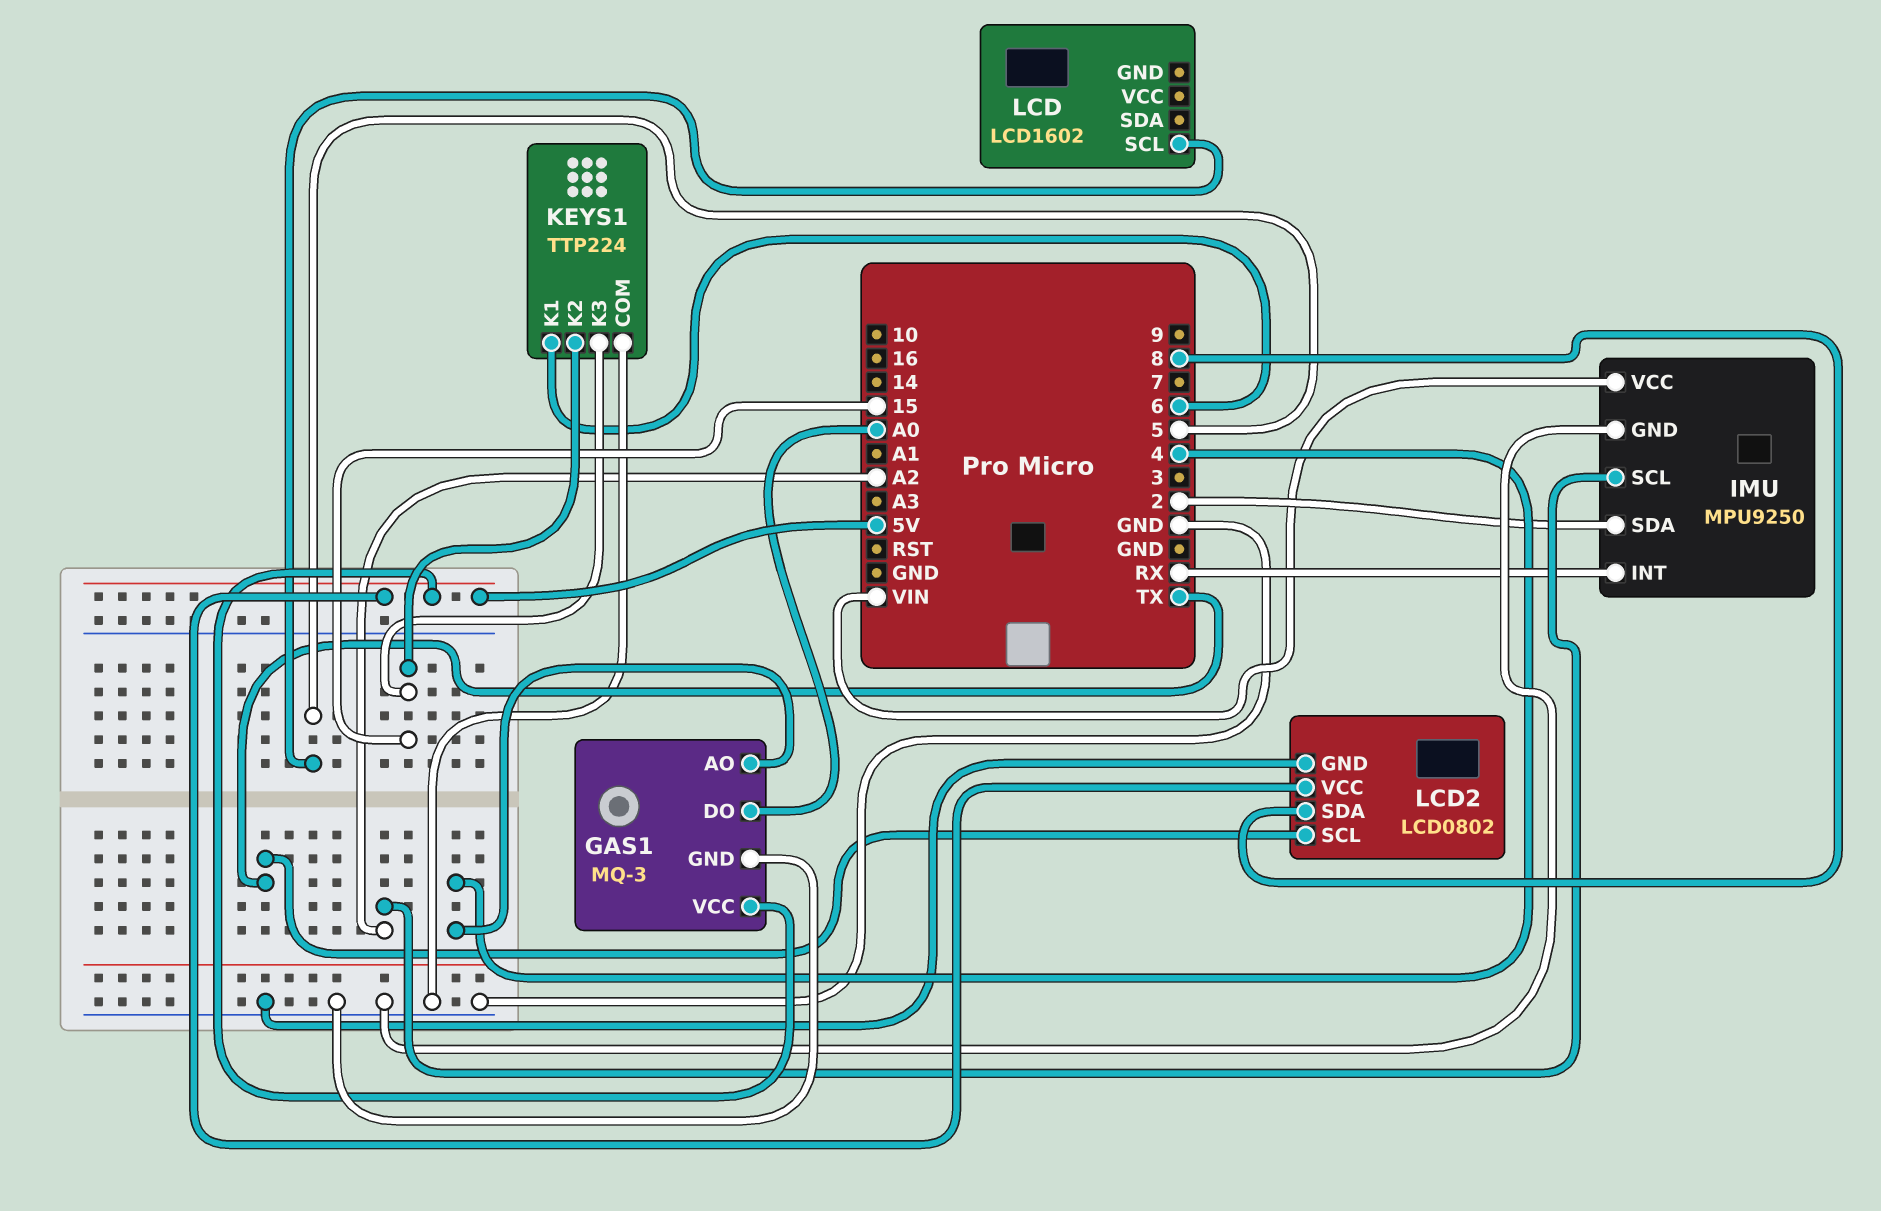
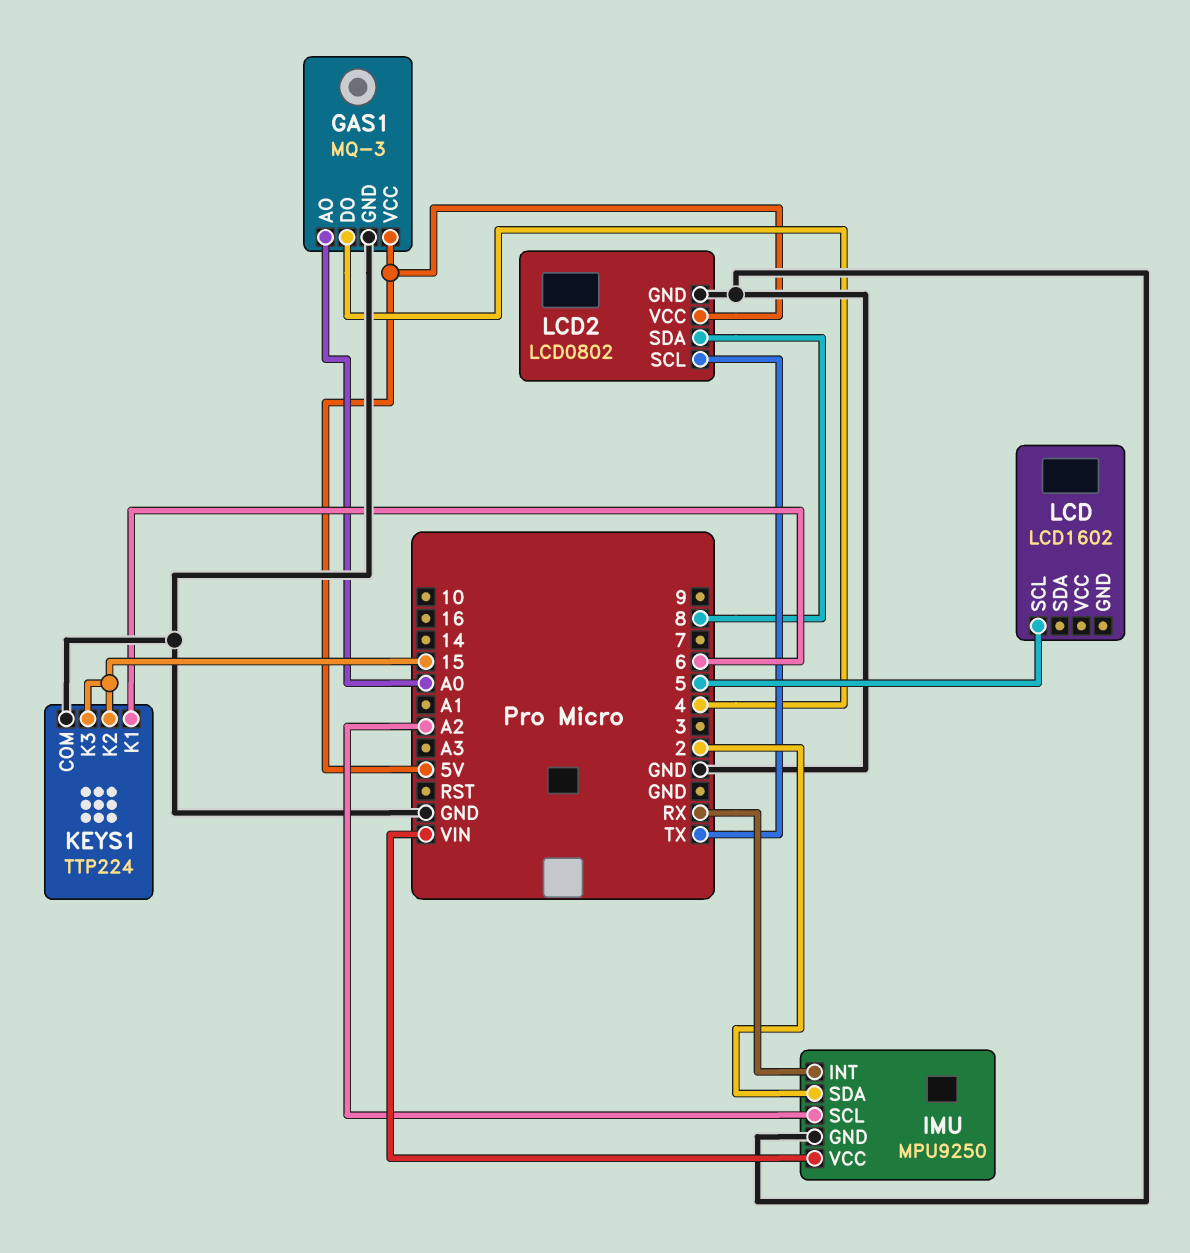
GAS1 pin AO: 4 -> A0
GAS1 pin DO: A0 -> 4

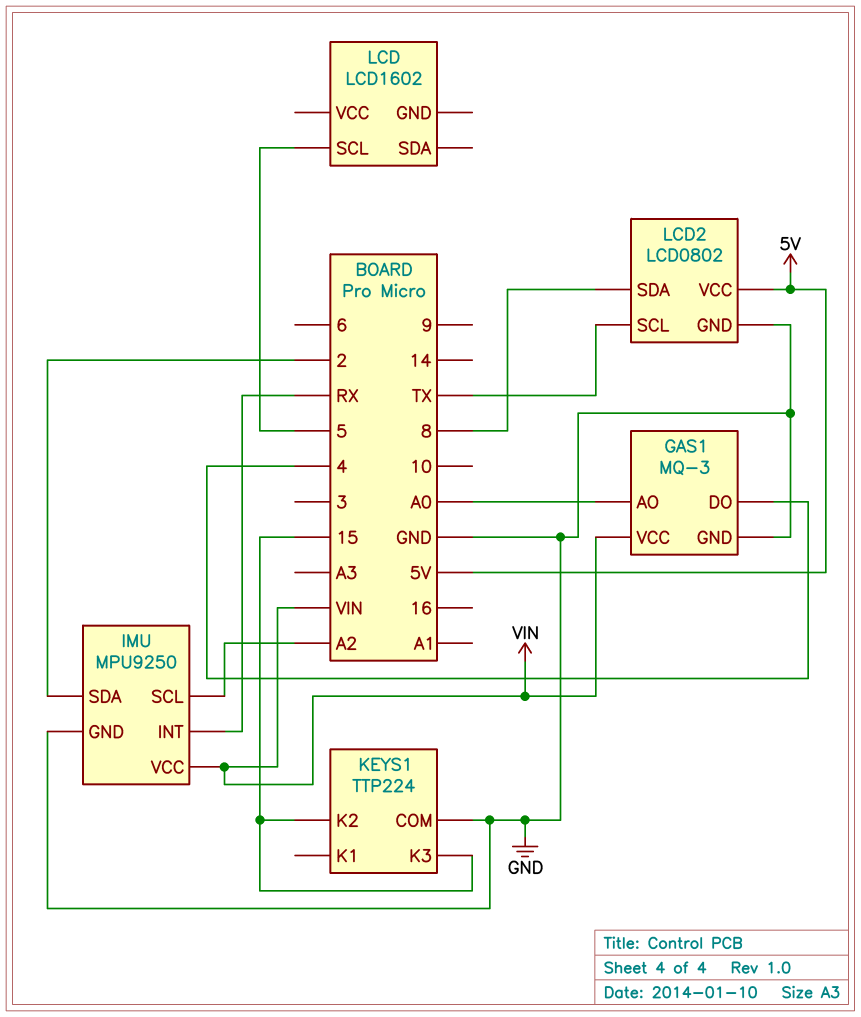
GAS1 pin VCC: 5V -> VIN
KEYS1 pin K1: 6 -> none

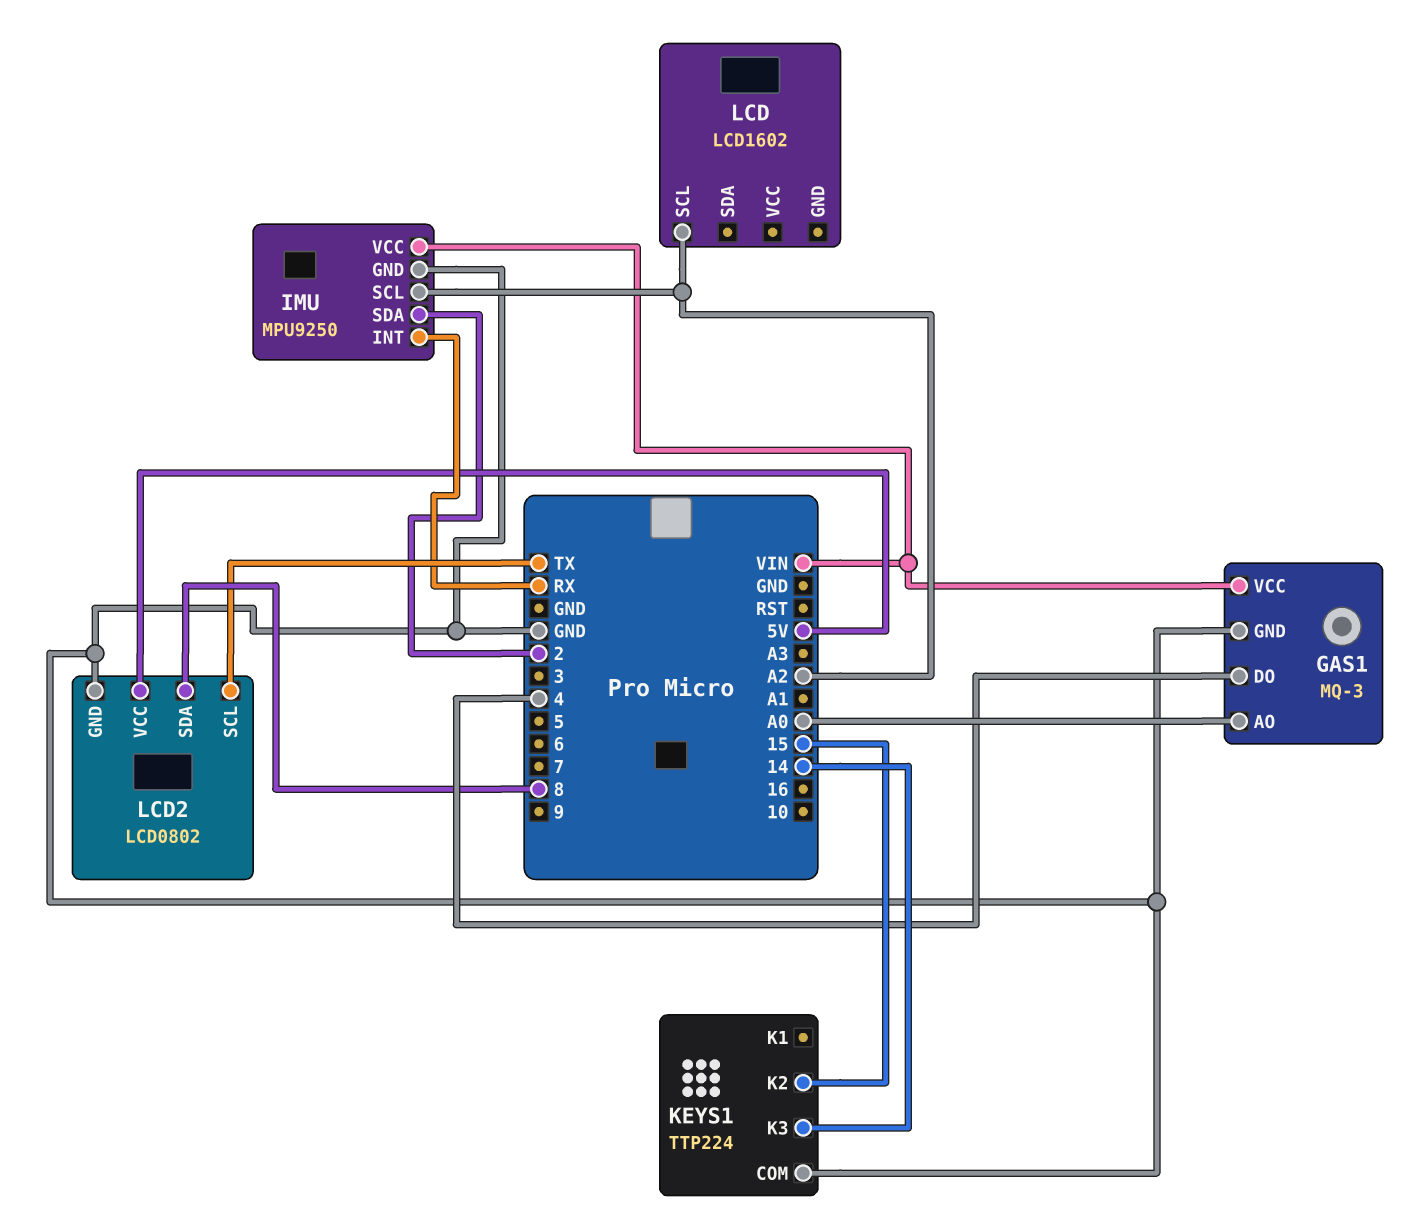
KEYS1 pin K3: 15 -> 14
LCD pin SCL: 5 -> A2

